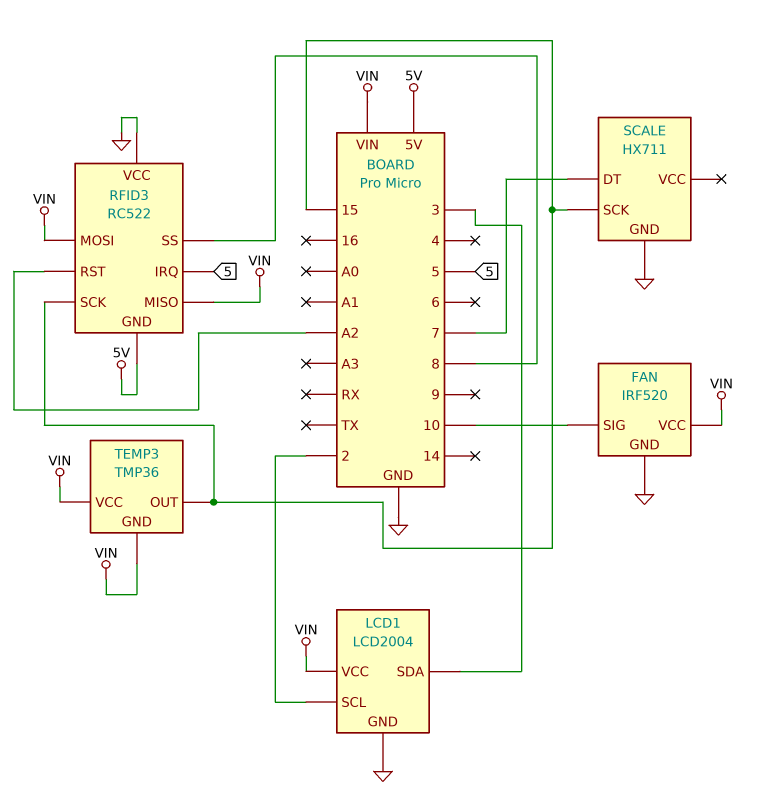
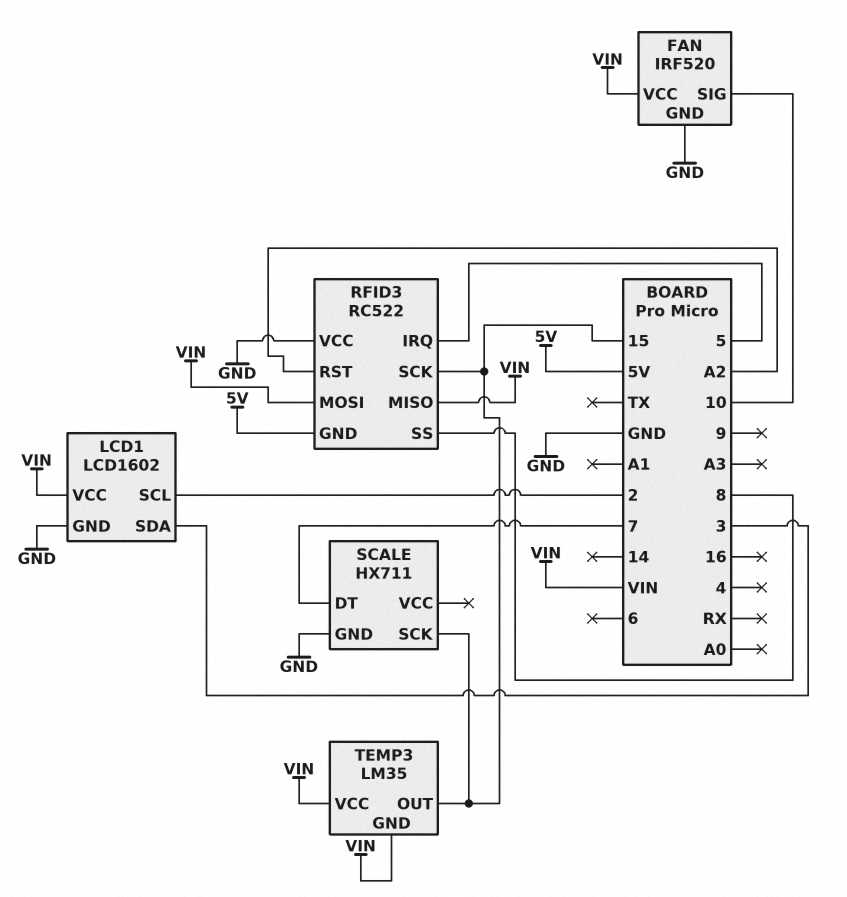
LCD1: LCD2004 -> LCD1602
TEMP3: TMP36 -> LM35

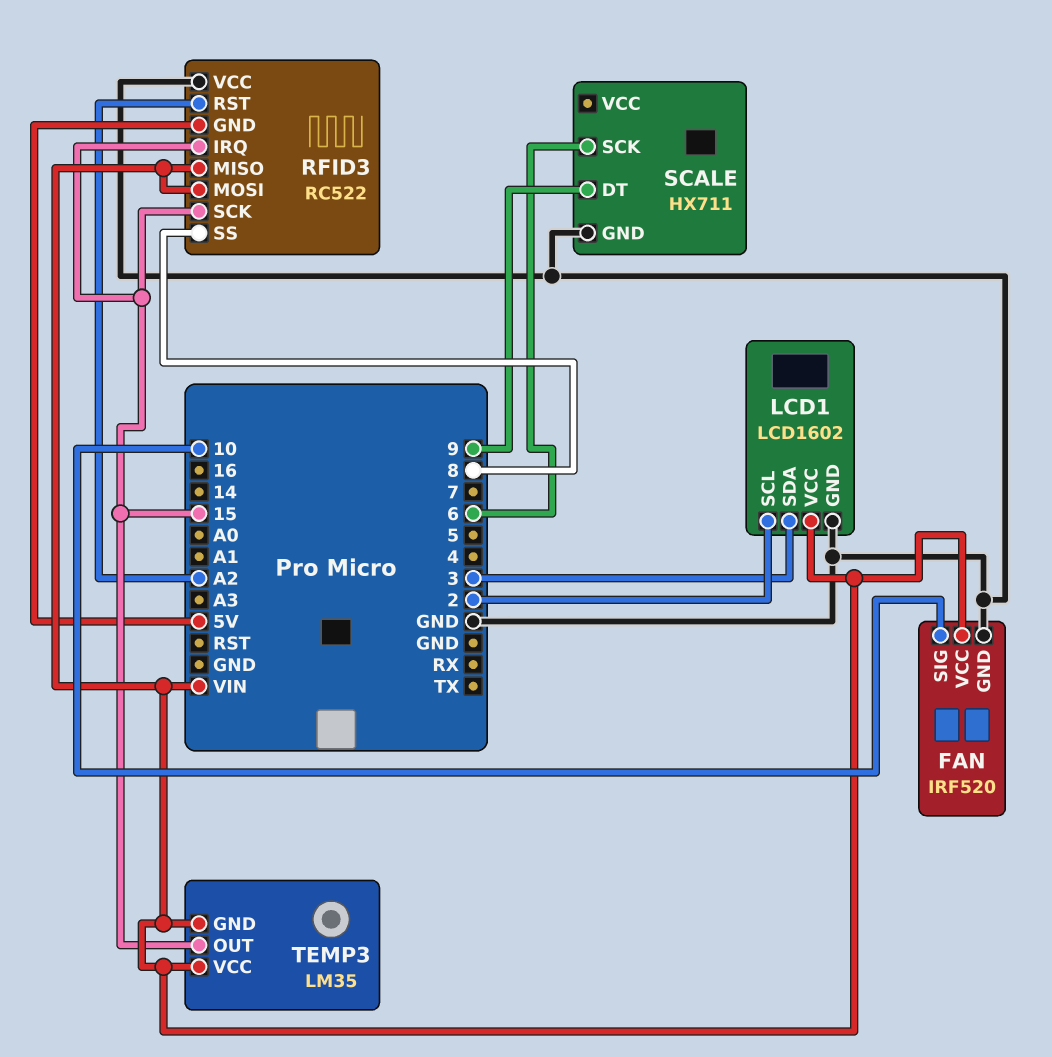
RFID3 pin IRQ: 5 -> 15
SCALE pin DT: 7 -> 9
SCALE pin SCK: 15 -> 6

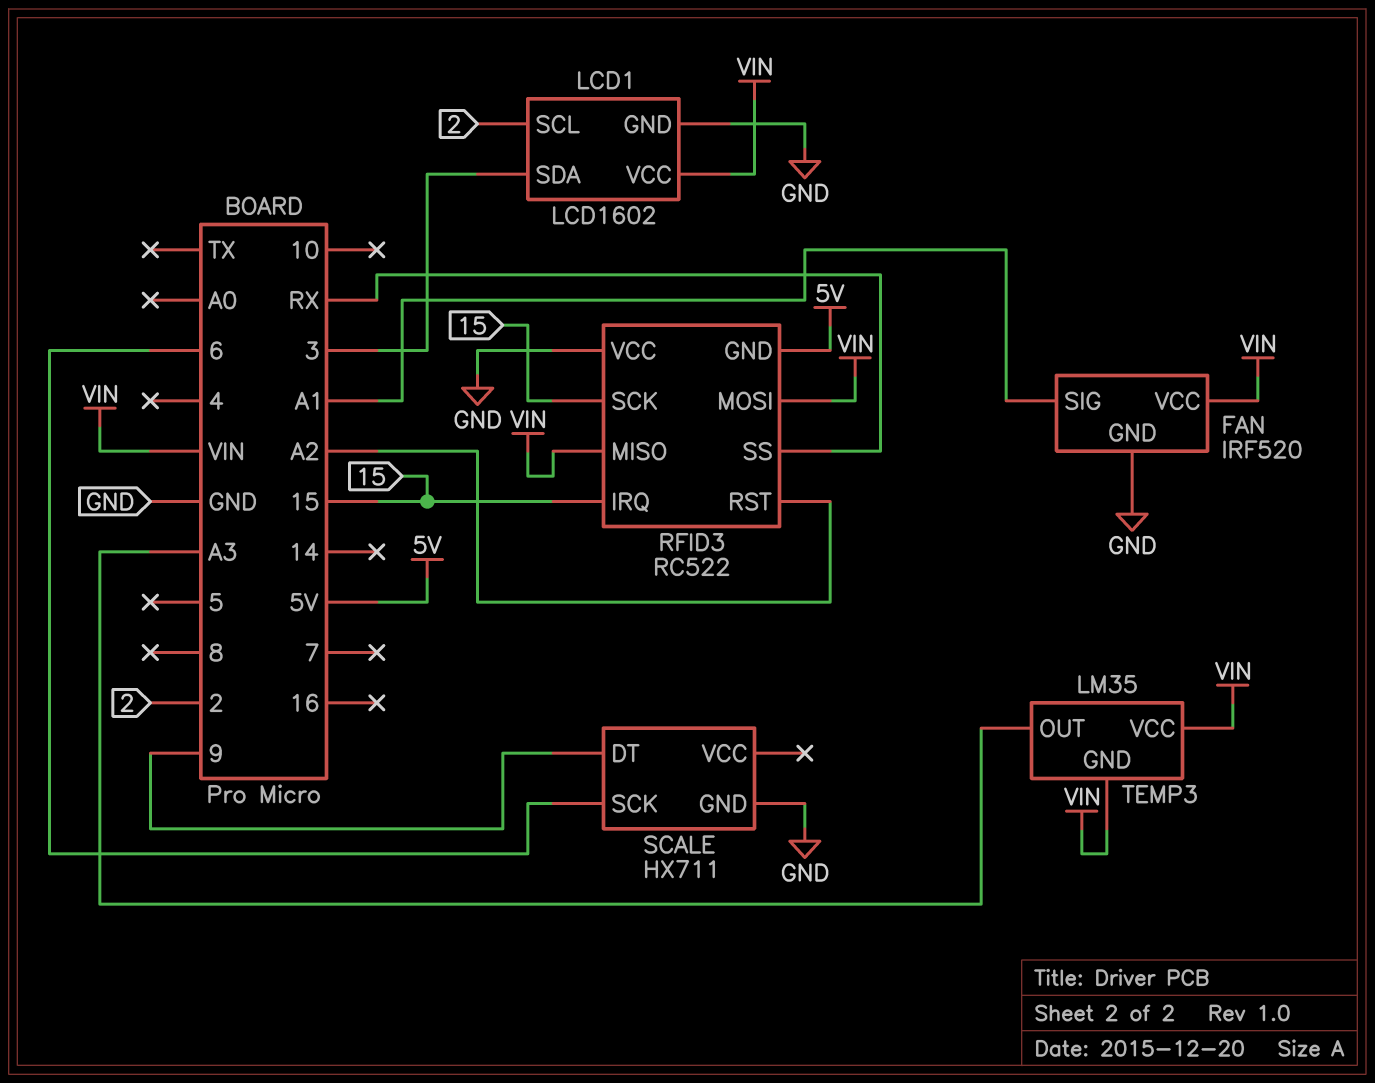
FAN pin SIG: 10 -> A1
RFID3 pin SS: 8 -> RX
TEMP3 pin OUT: 15 -> A3

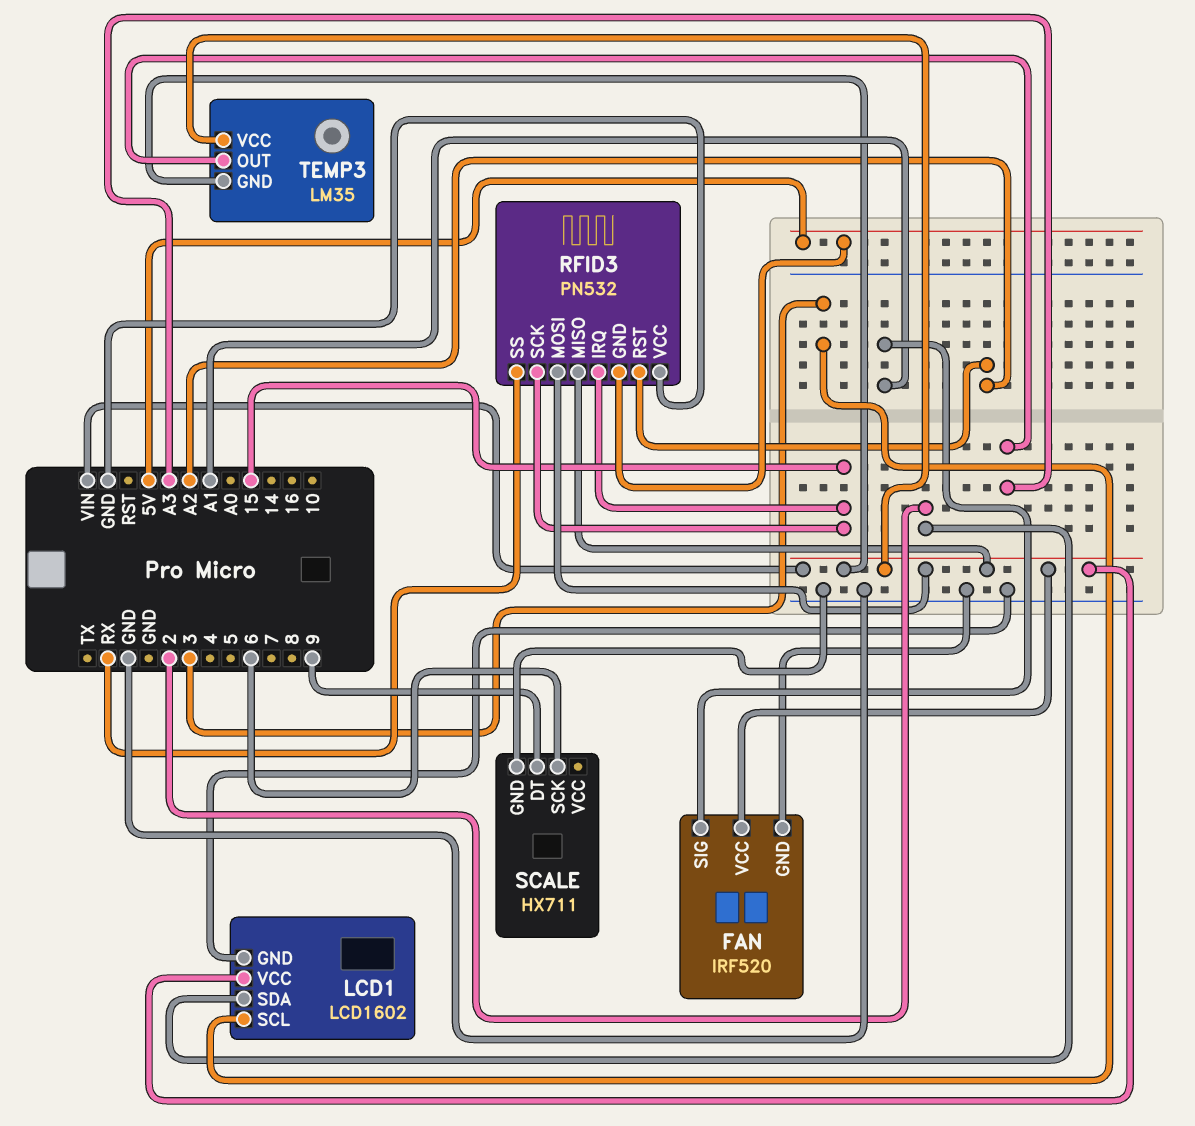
LCD1 pin SCL: 2 -> 3
LCD1 pin SDA: 3 -> 2
RFID3: RC522 -> PN532

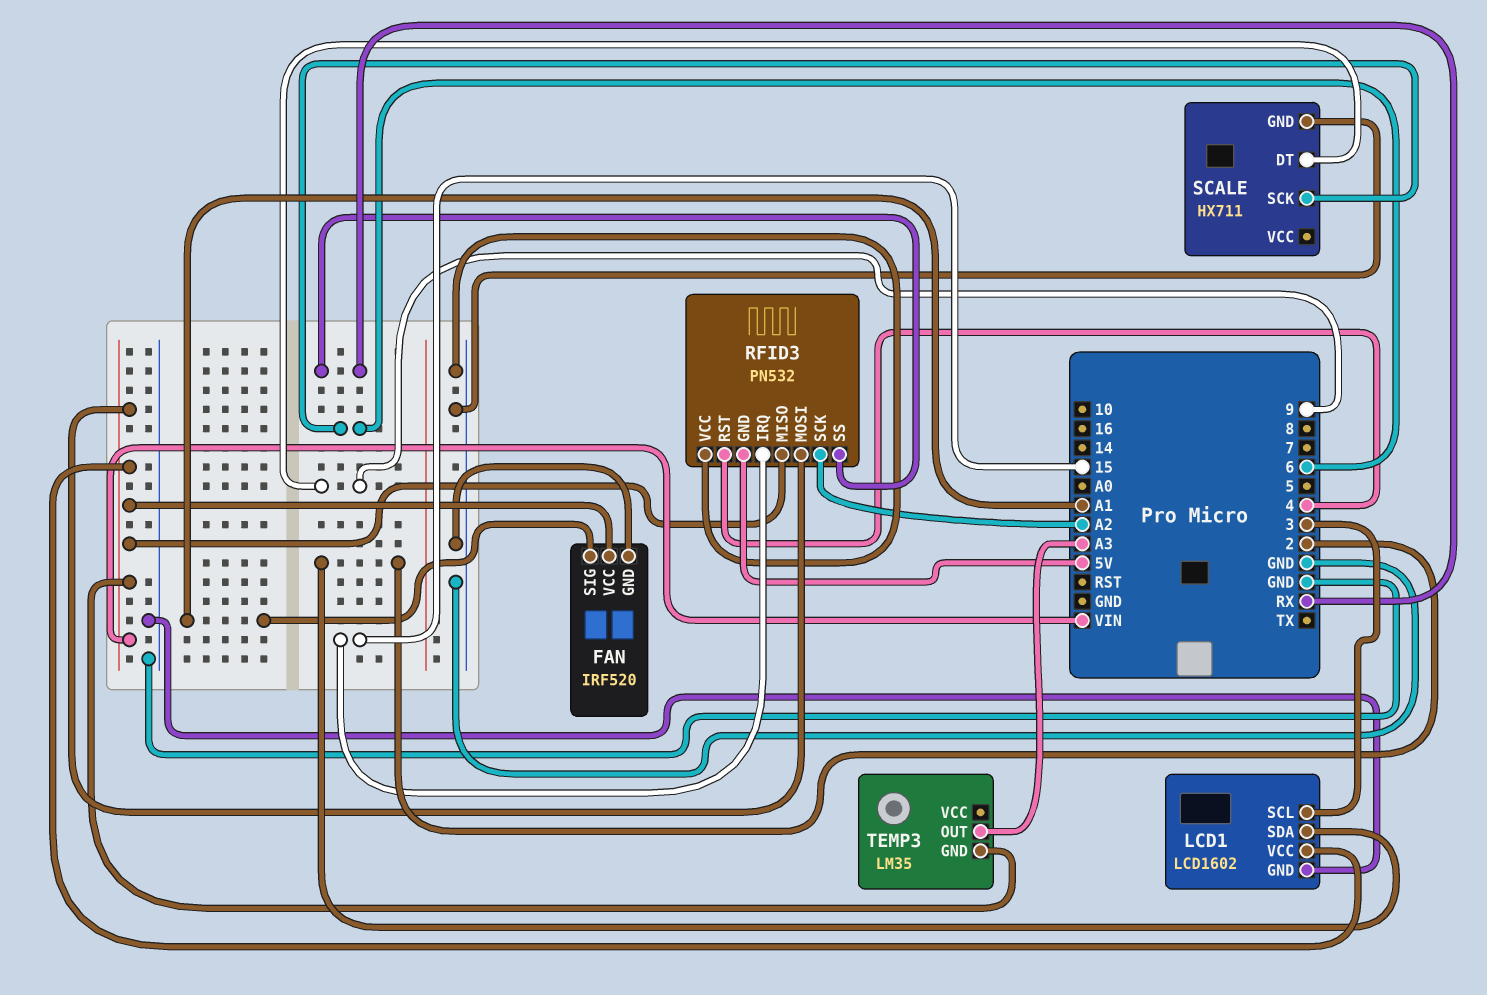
RFID3 pin RST: A2 -> 4
RFID3 pin SCK: 15 -> A2
TEMP3 pin VCC: VIN -> none

